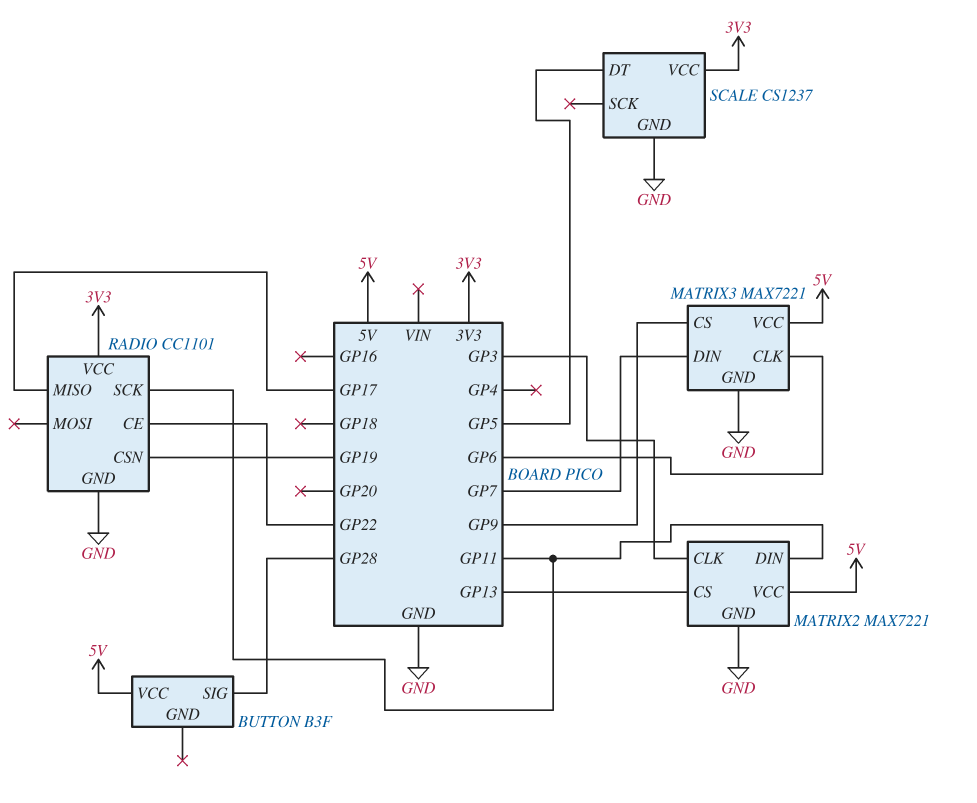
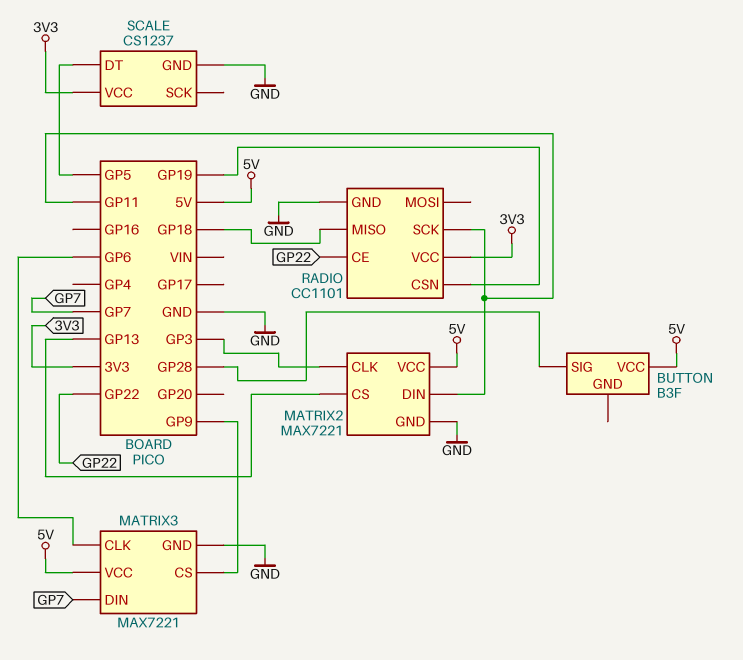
RADIO pin MISO: GP17 -> GP18

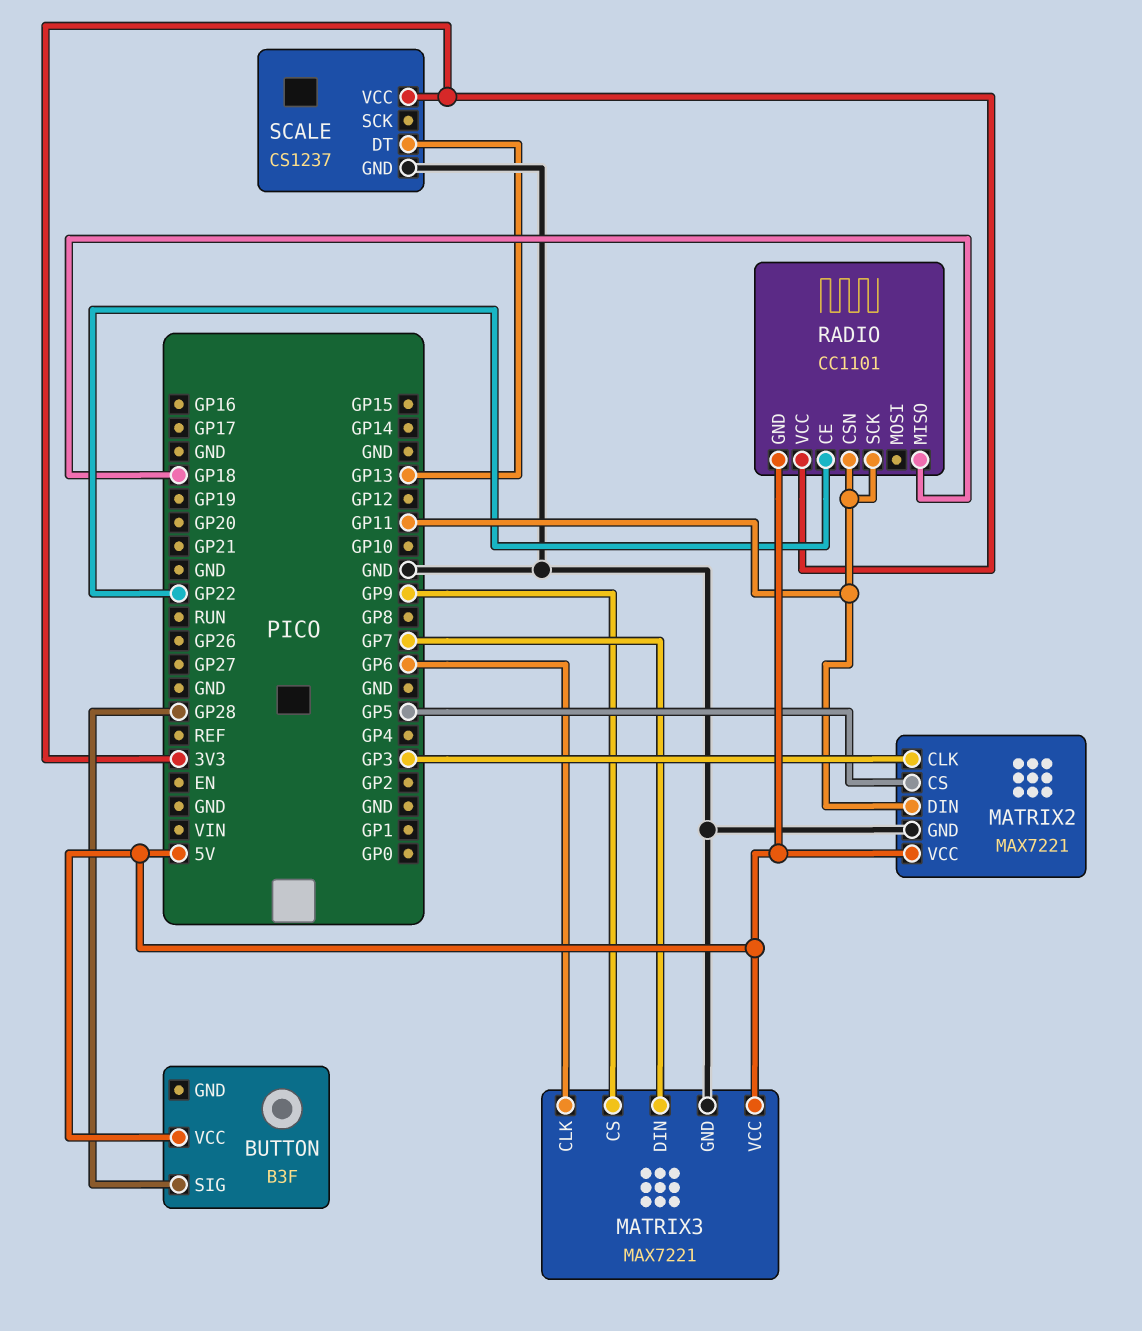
MATRIX2 pin CS: GP13 -> GP5
RADIO pin CSN: GP19 -> GP11
RADIO pin GND: GND -> 5V
SCALE pin DT: GP5 -> GP13

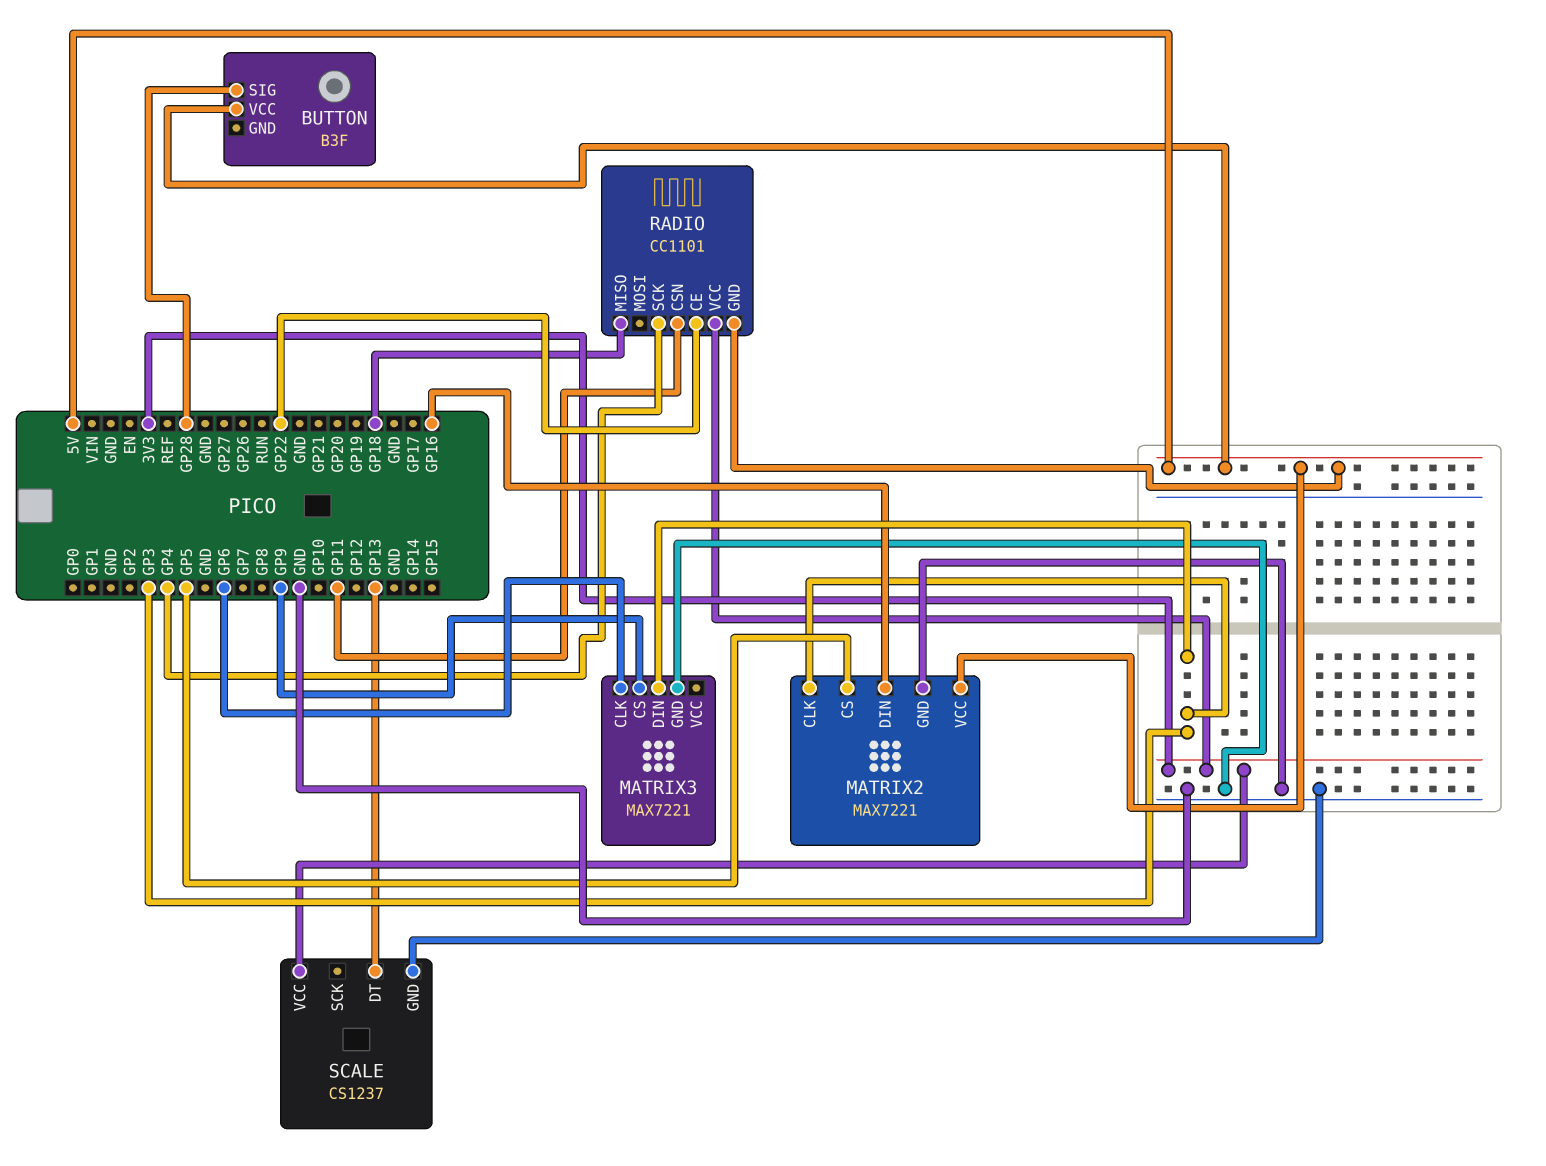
MATRIX2 pin DIN: GP11 -> GP16
MATRIX3 pin DIN: GP7 -> GP3
MATRIX3 pin VCC: 5V -> none
RADIO pin SCK: GP11 -> GP4

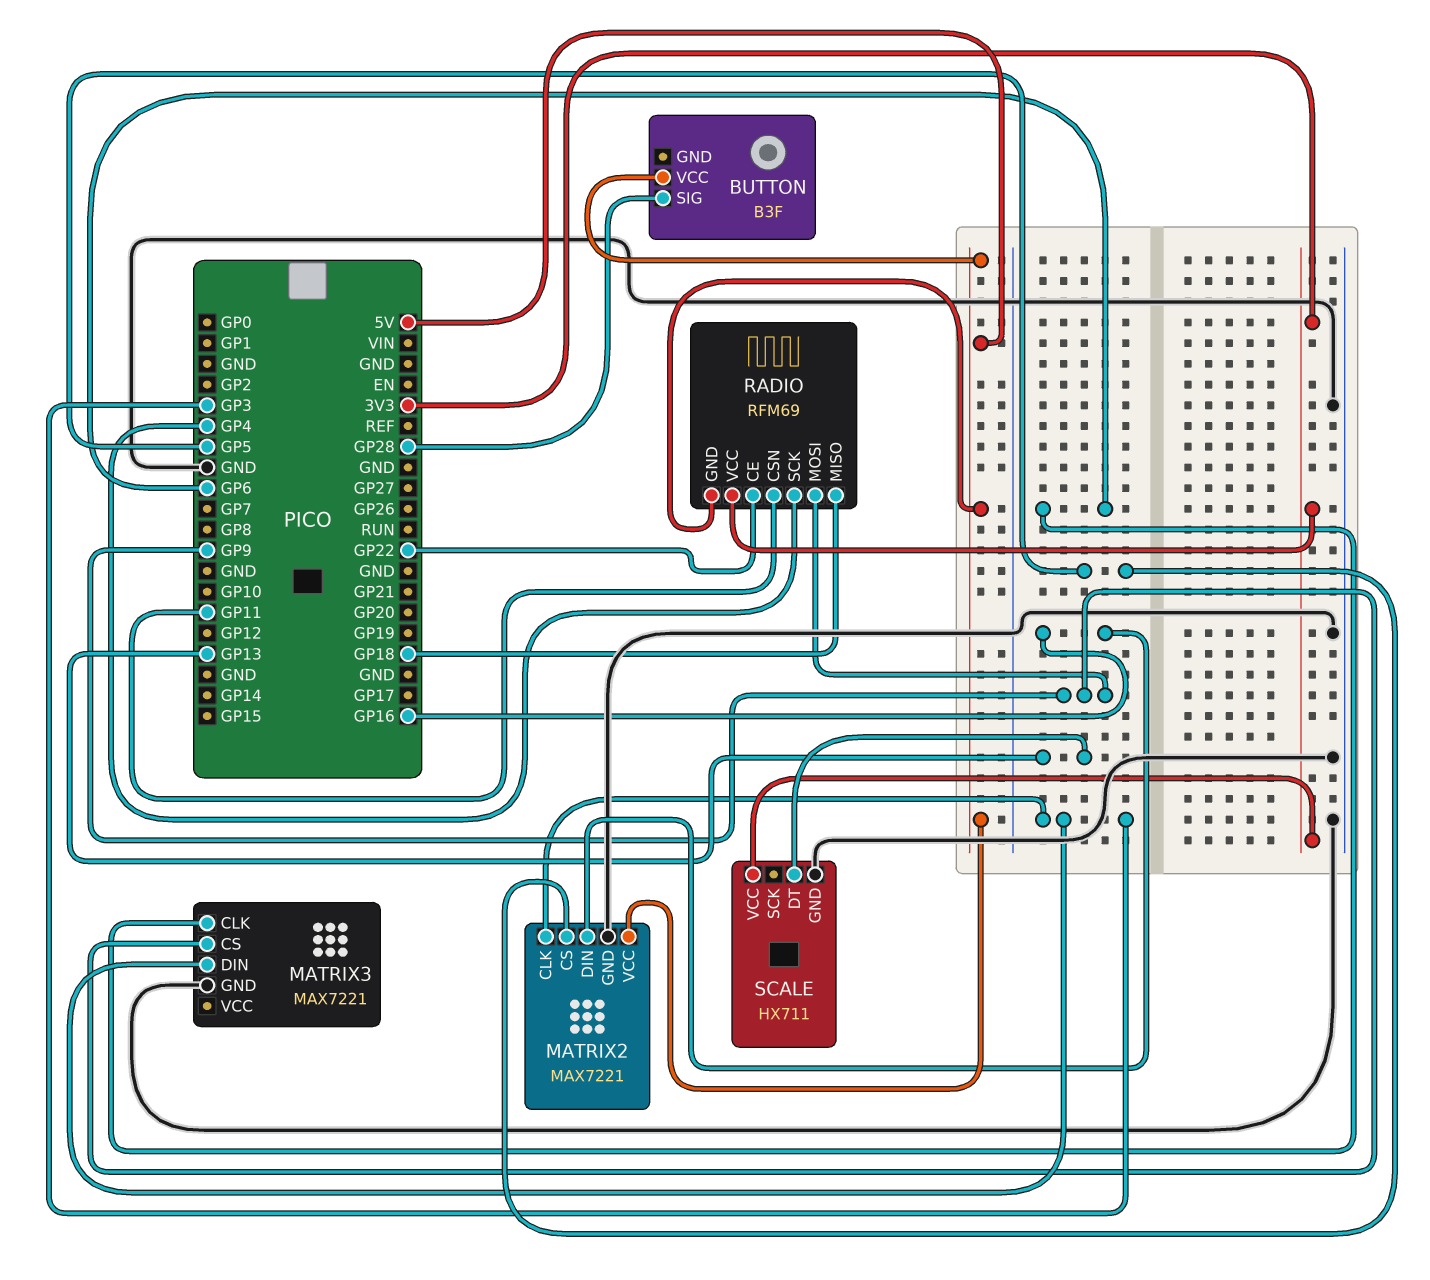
RADIO: CC1101 -> RFM69
RADIO pin MOSI: none -> GP9
SCALE: CS1237 -> HX711

